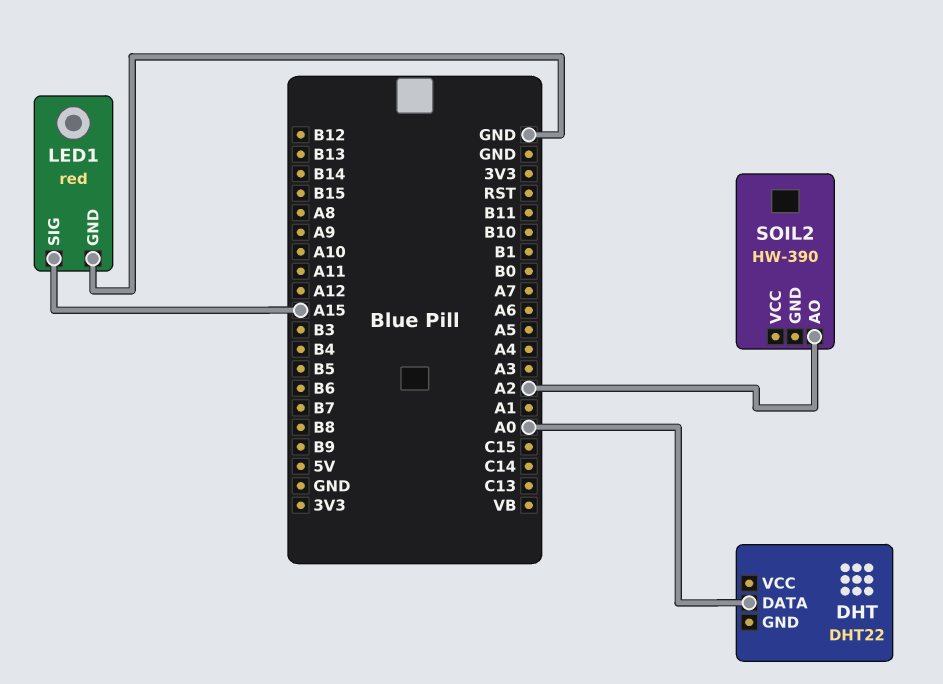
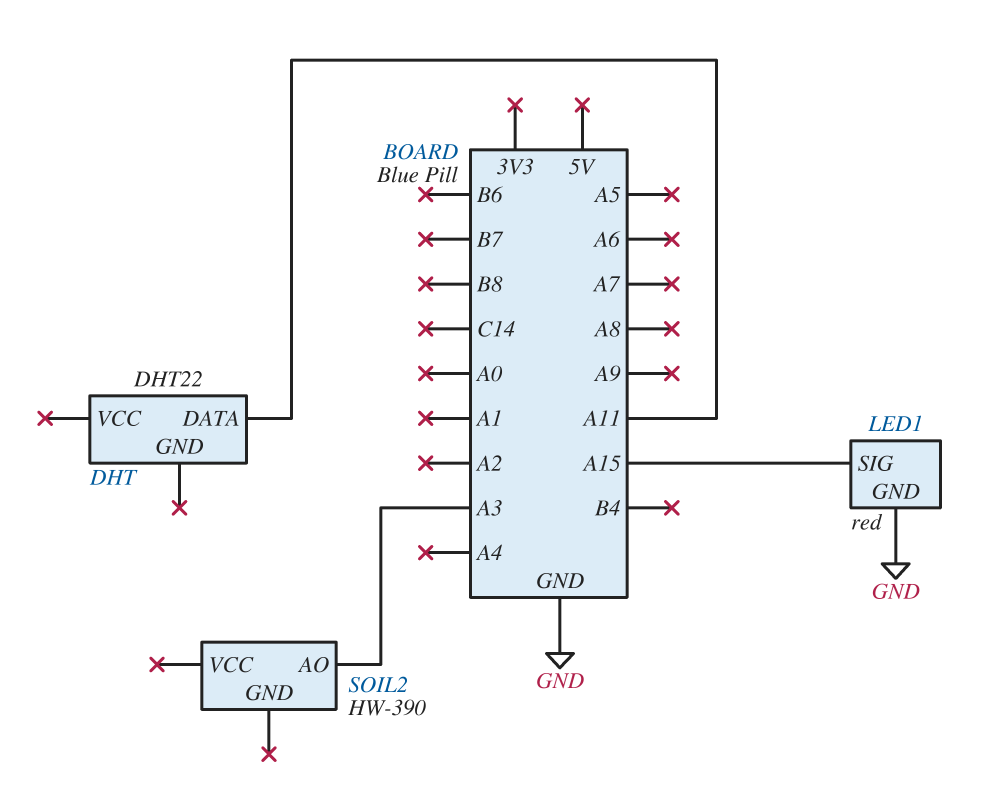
DHT pin DATA: A0 -> A11
SOIL2 pin AO: A2 -> A3

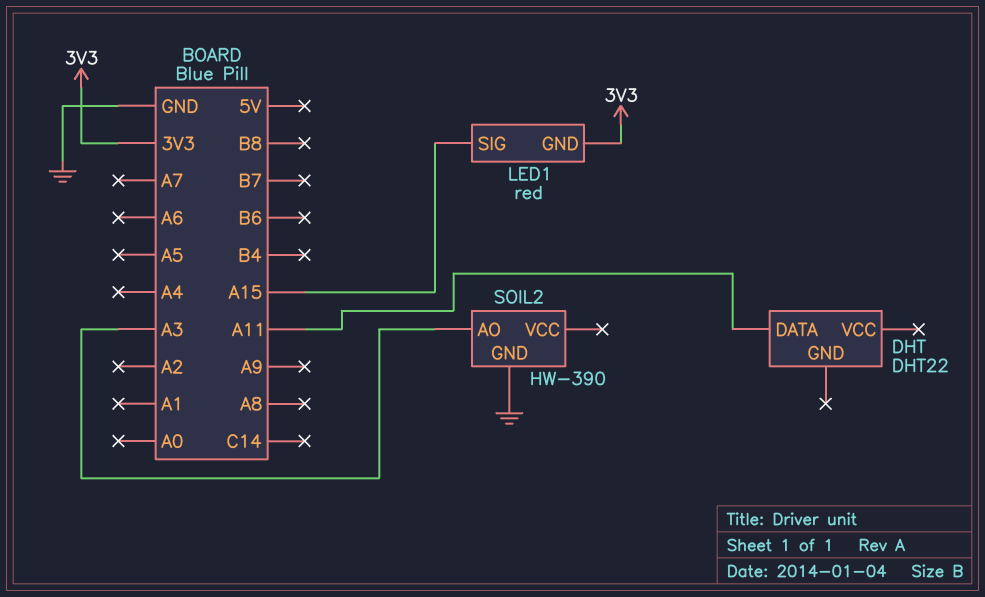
LED1 pin GND: GND -> 3V3
SOIL2 pin GND: none -> GND

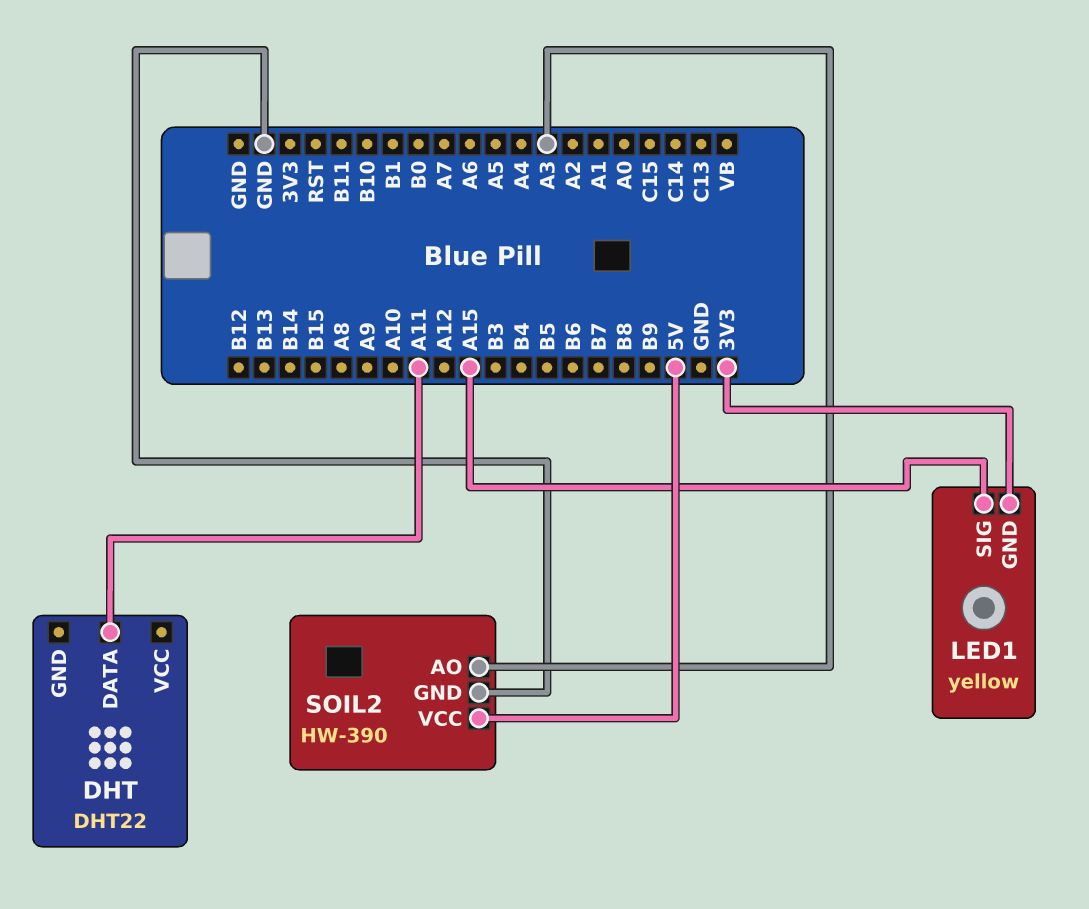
LED1: red -> yellow
SOIL2 pin VCC: none -> 5V

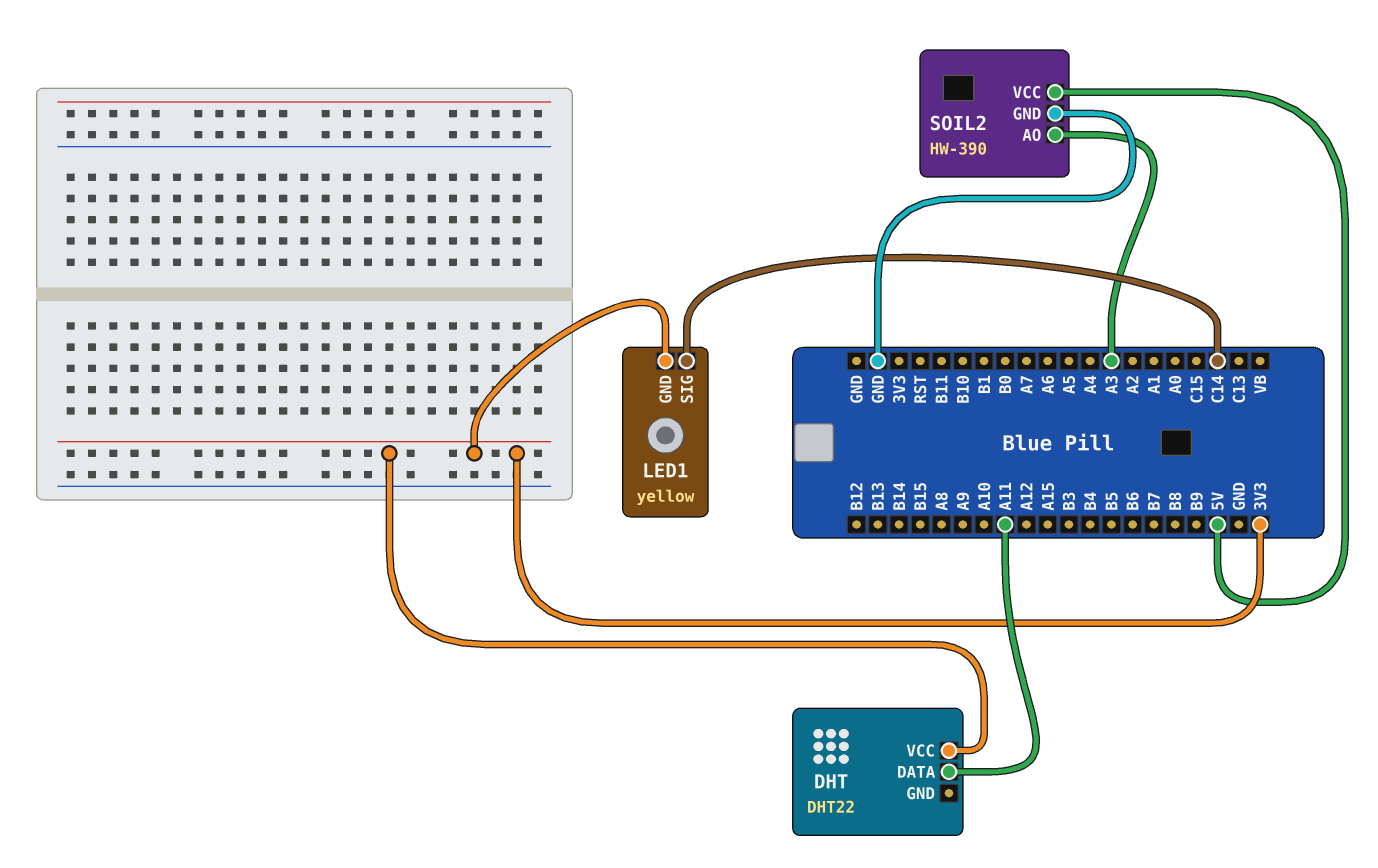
DHT pin VCC: none -> 3V3
LED1 pin SIG: A15 -> C14

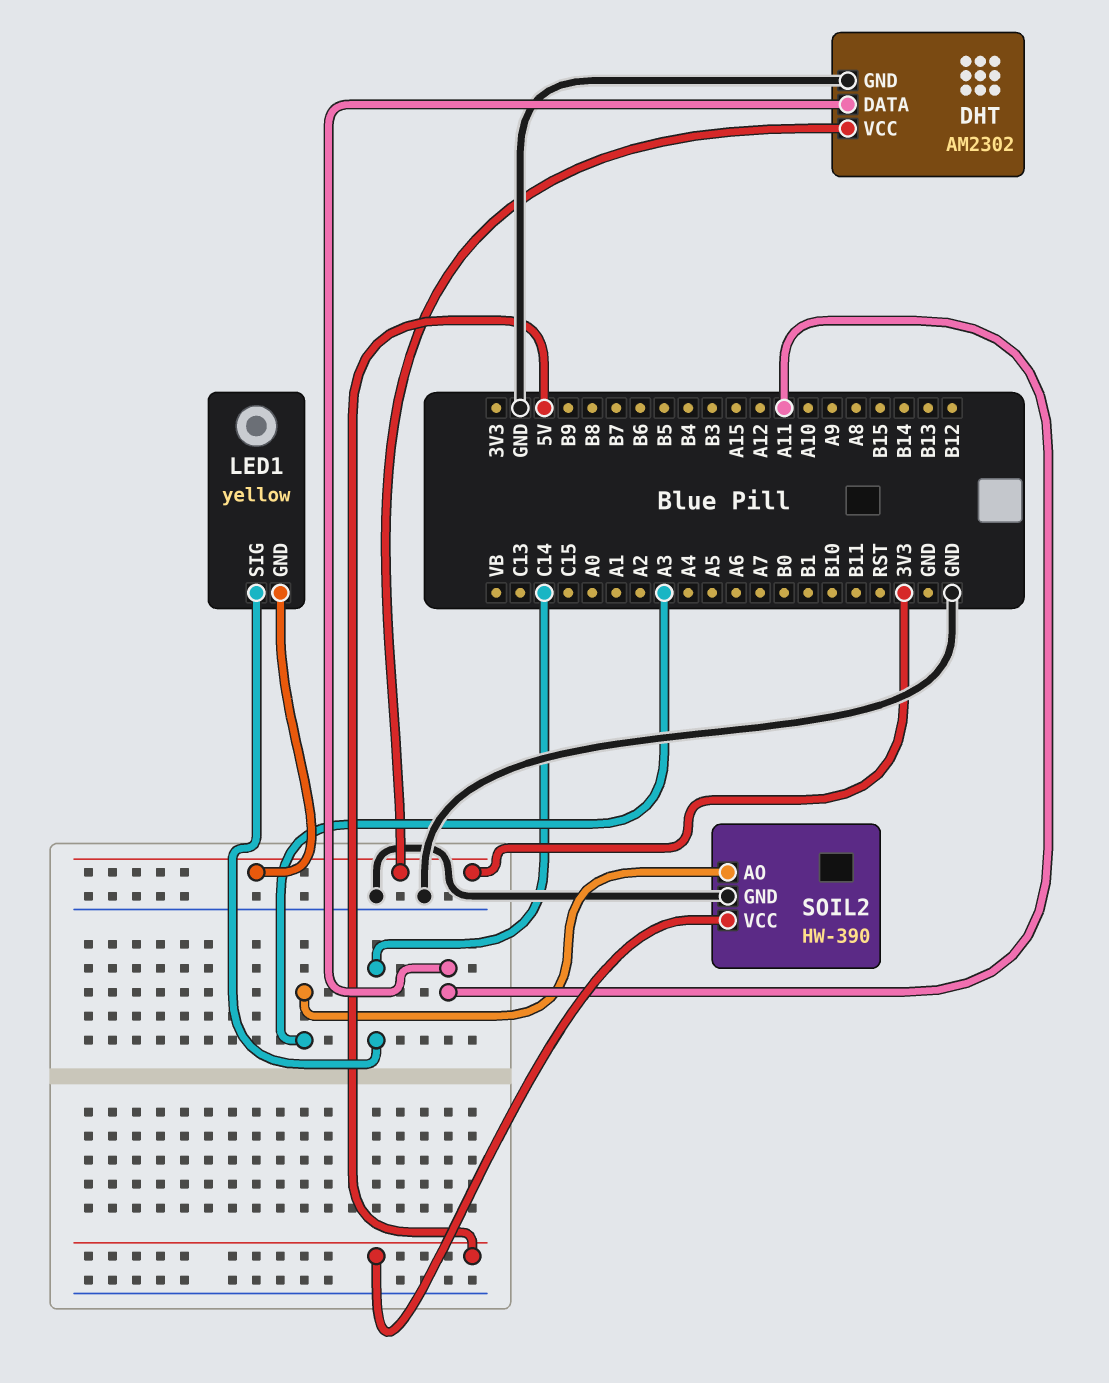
DHT: DHT22 -> AM2302
DHT pin GND: none -> GND

